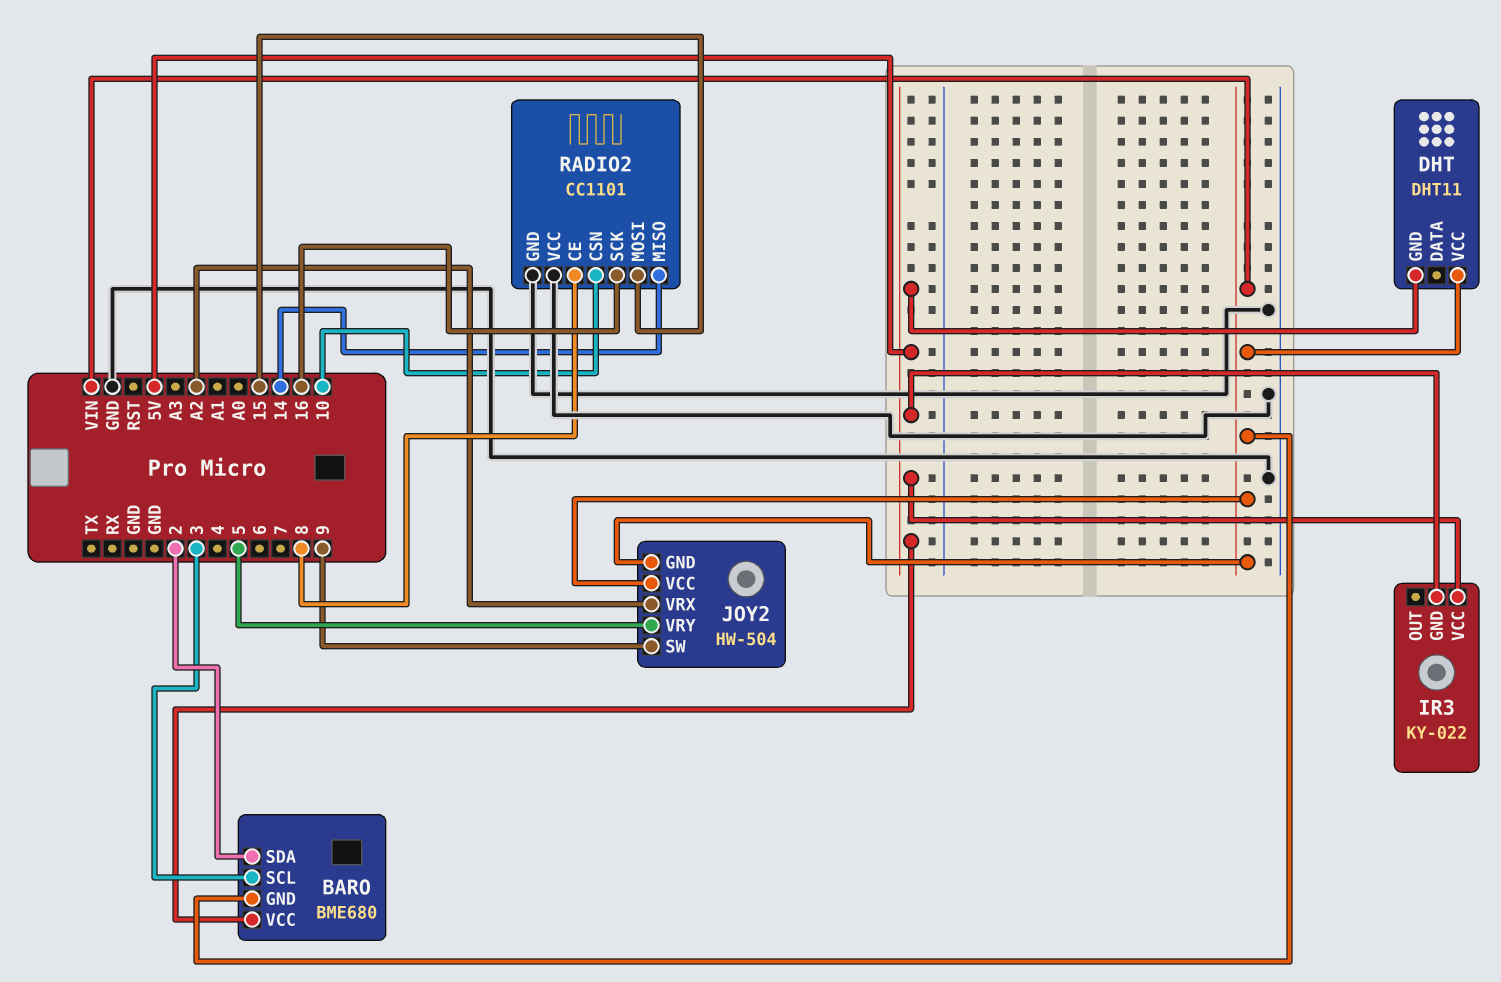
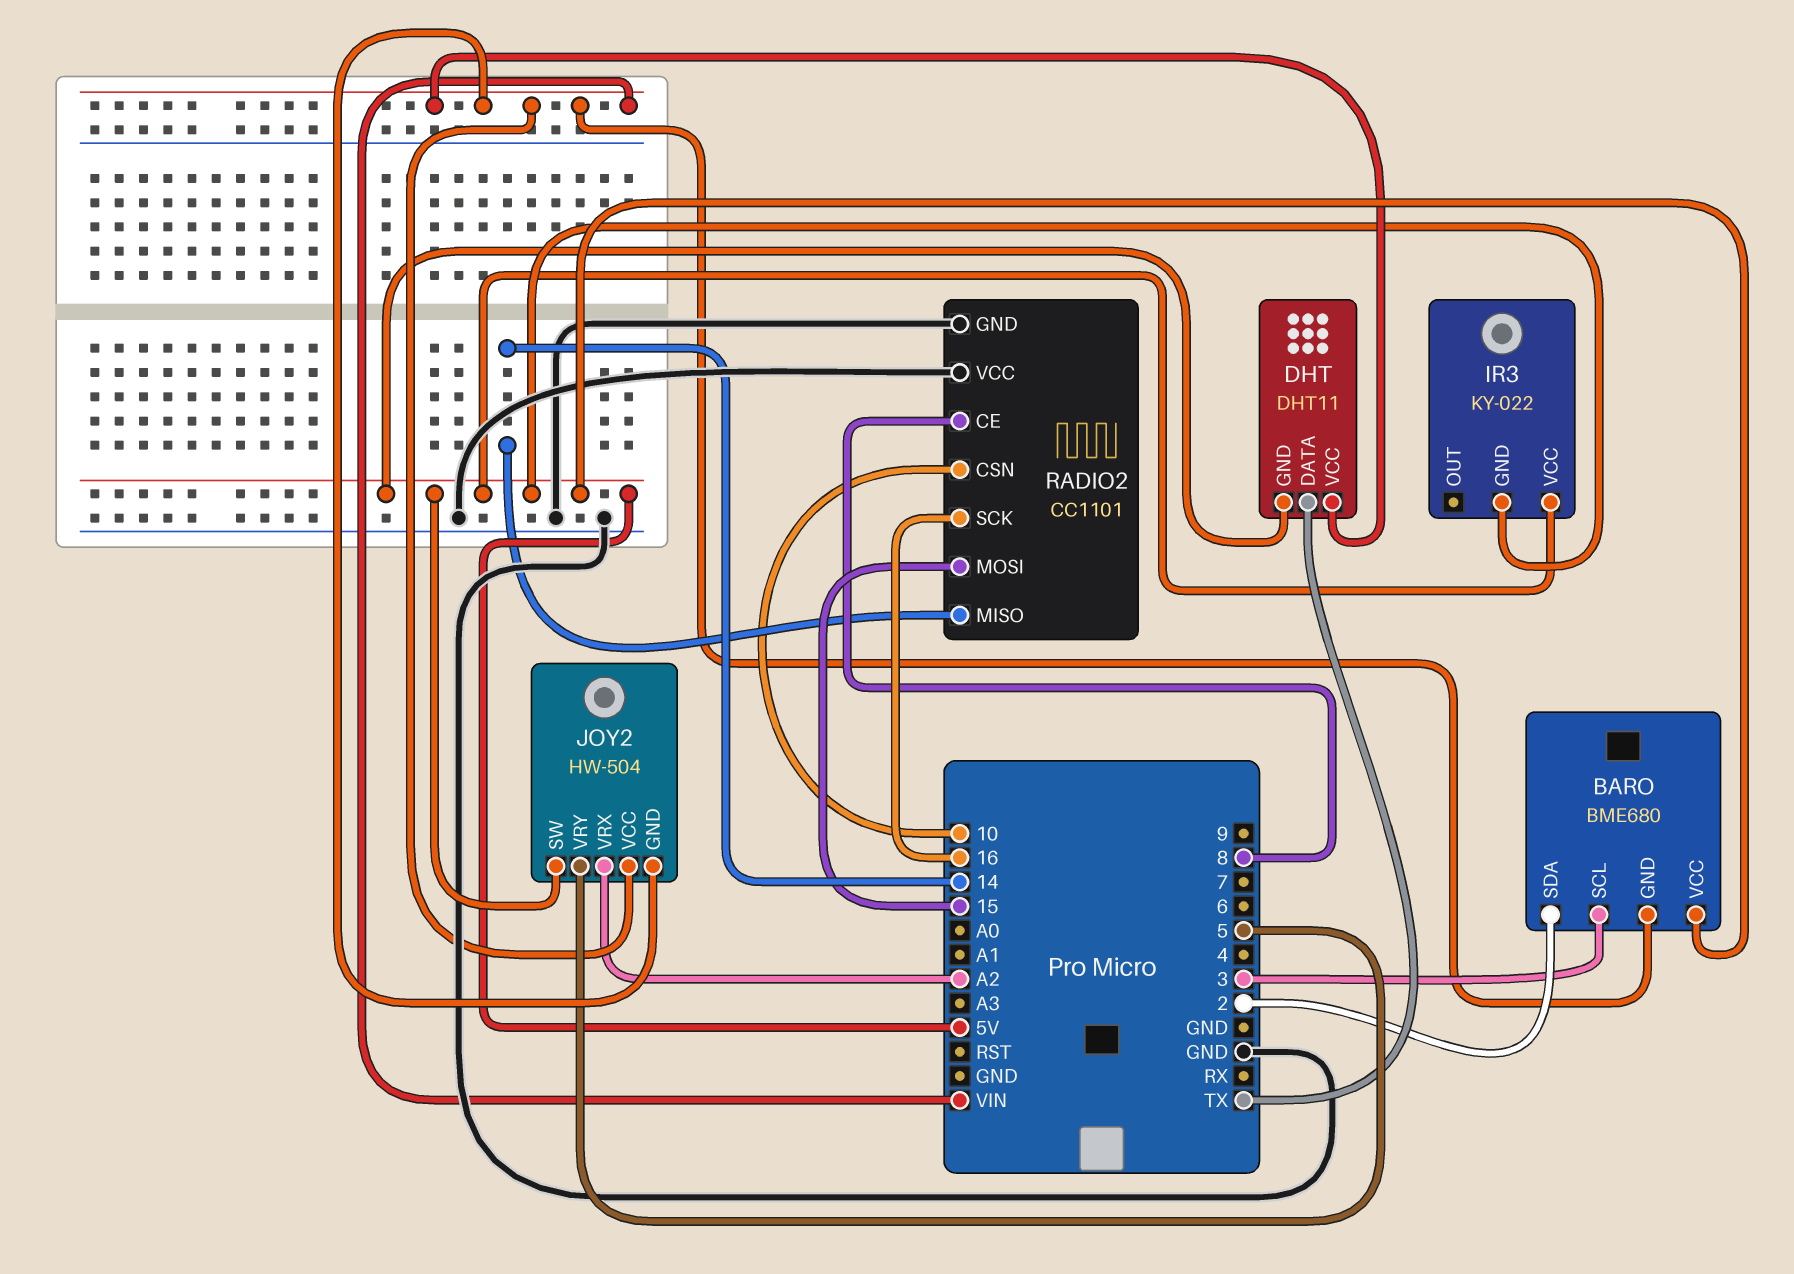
DHT pin DATA: none -> TX
JOY2 pin SW: 9 -> 5V

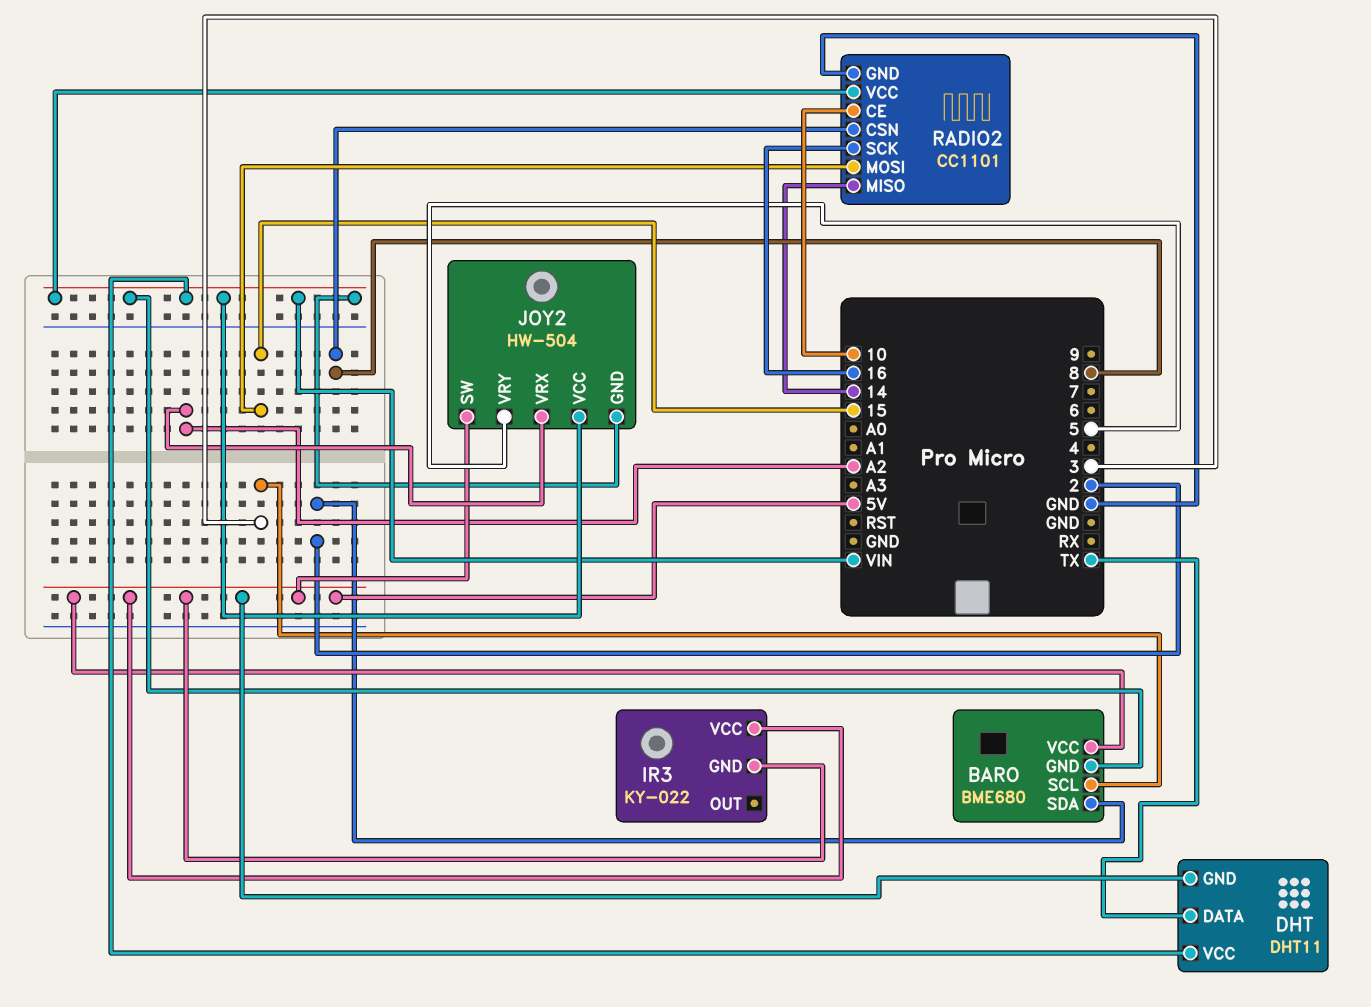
RADIO2 pin CE: 8 -> 10
RADIO2 pin CSN: 10 -> 8
RADIO2 pin VCC: GND -> VIN

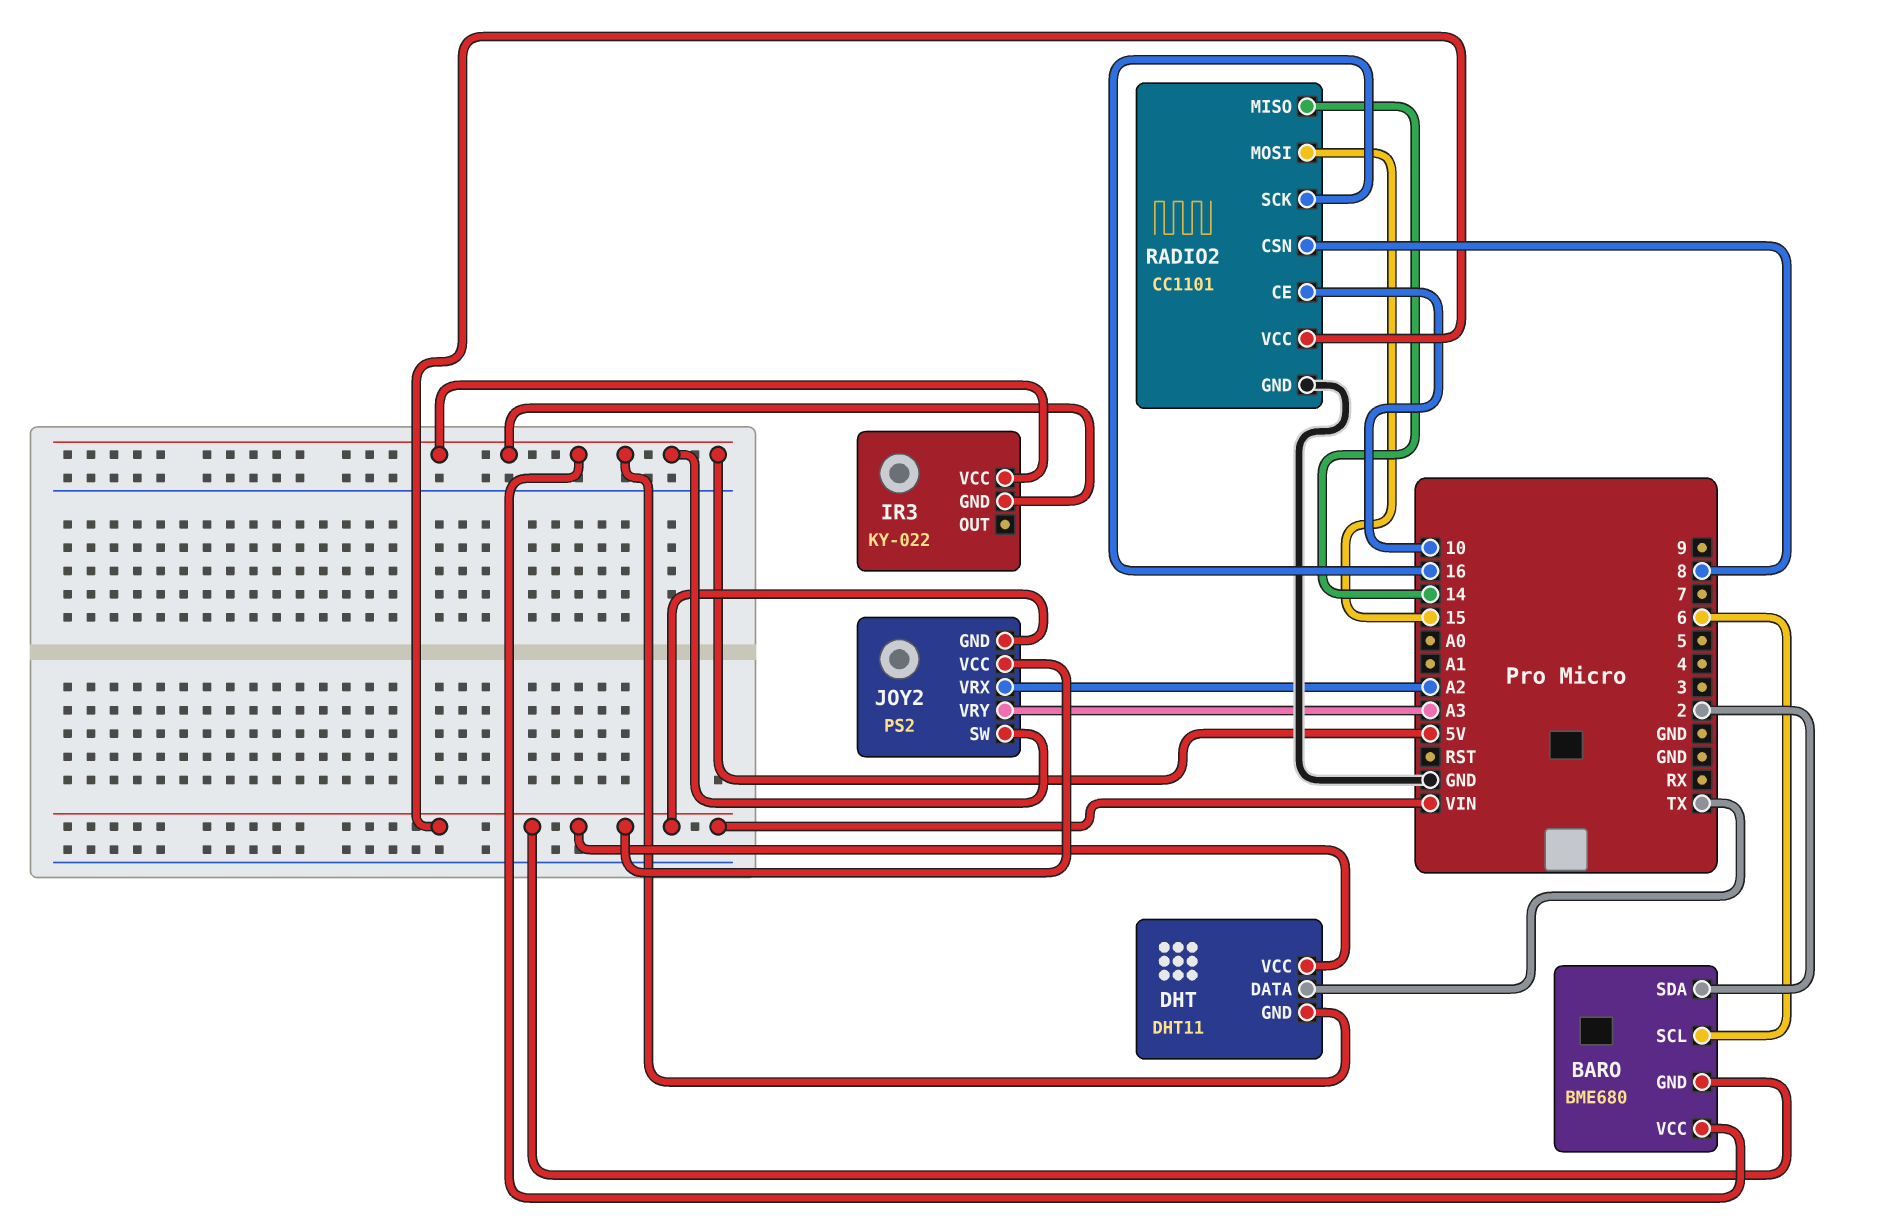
BARO pin SCL: 3 -> 6
JOY2: HW-504 -> PS2
JOY2 pin VRY: 5 -> A3

